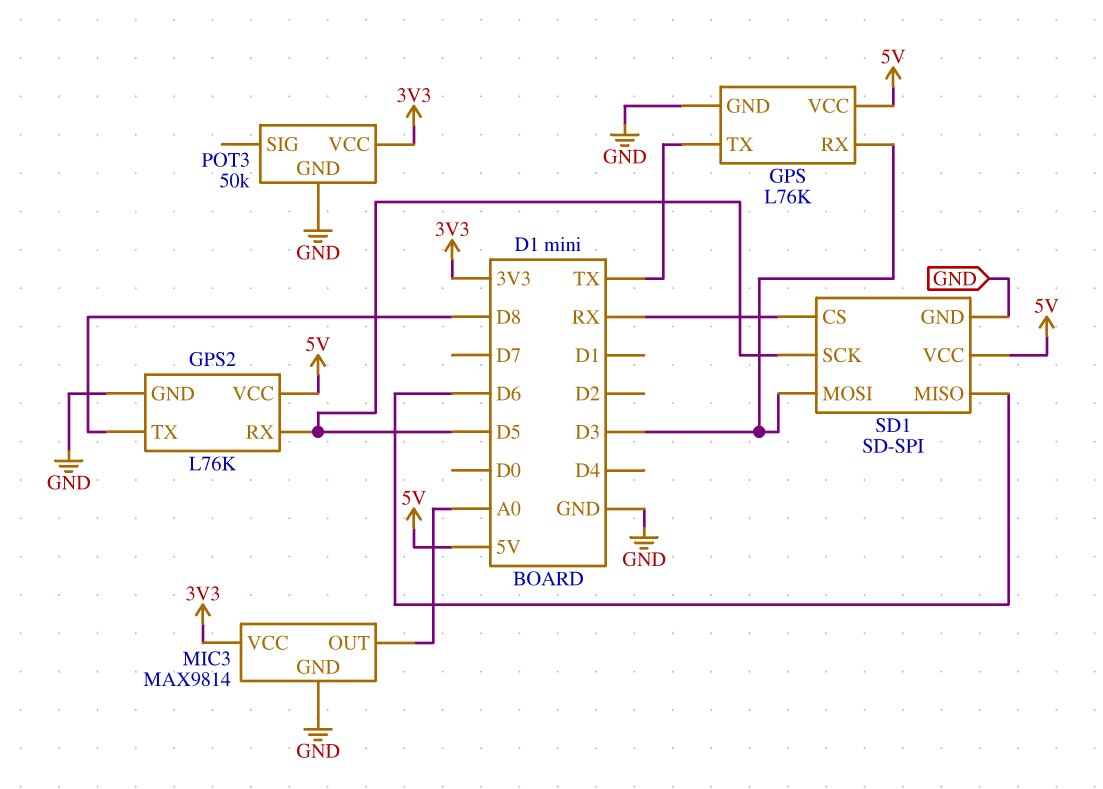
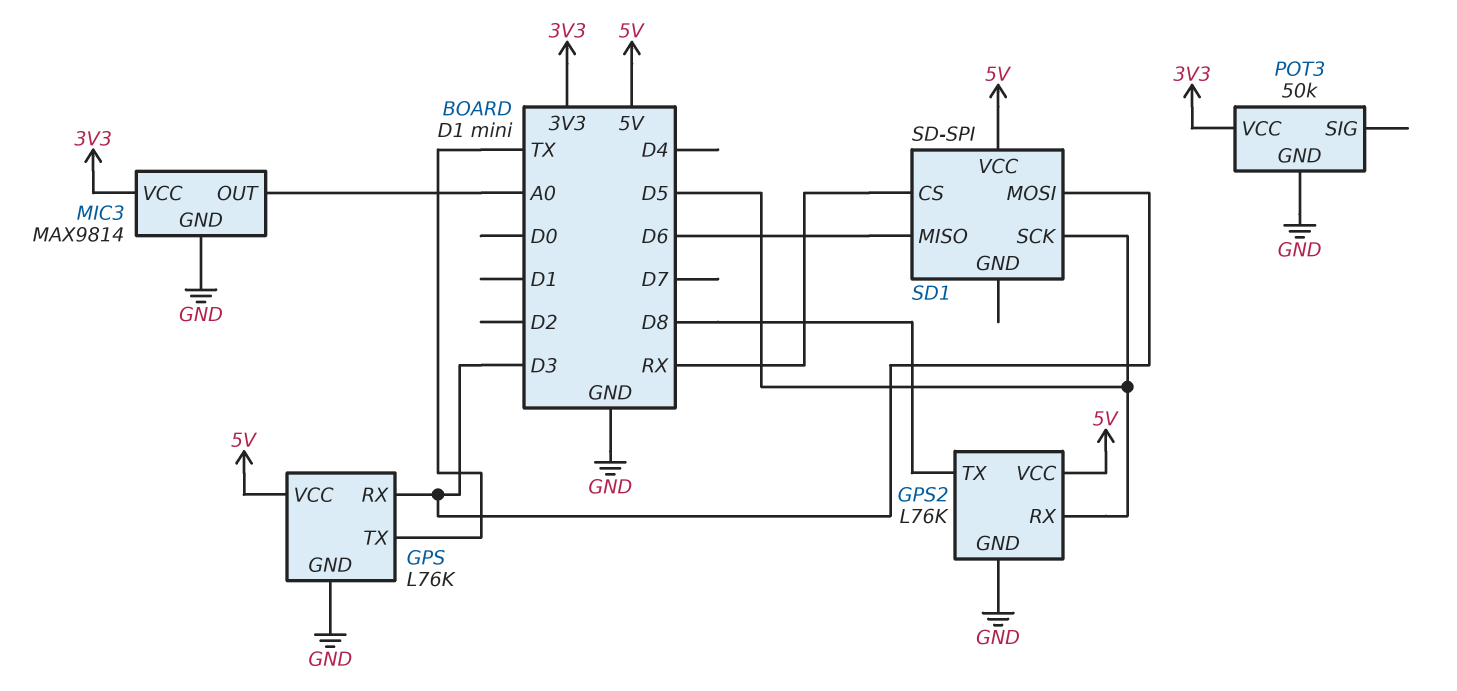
SD1 pin GND: GND -> none

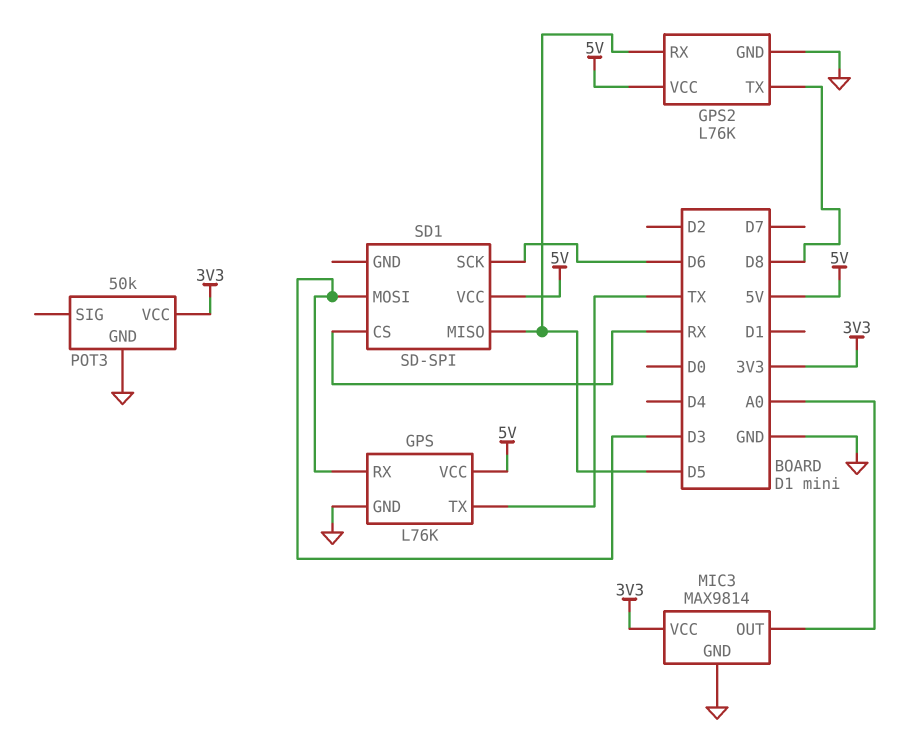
SD1 pin MISO: D6 -> D5
SD1 pin SCK: D5 -> D6

